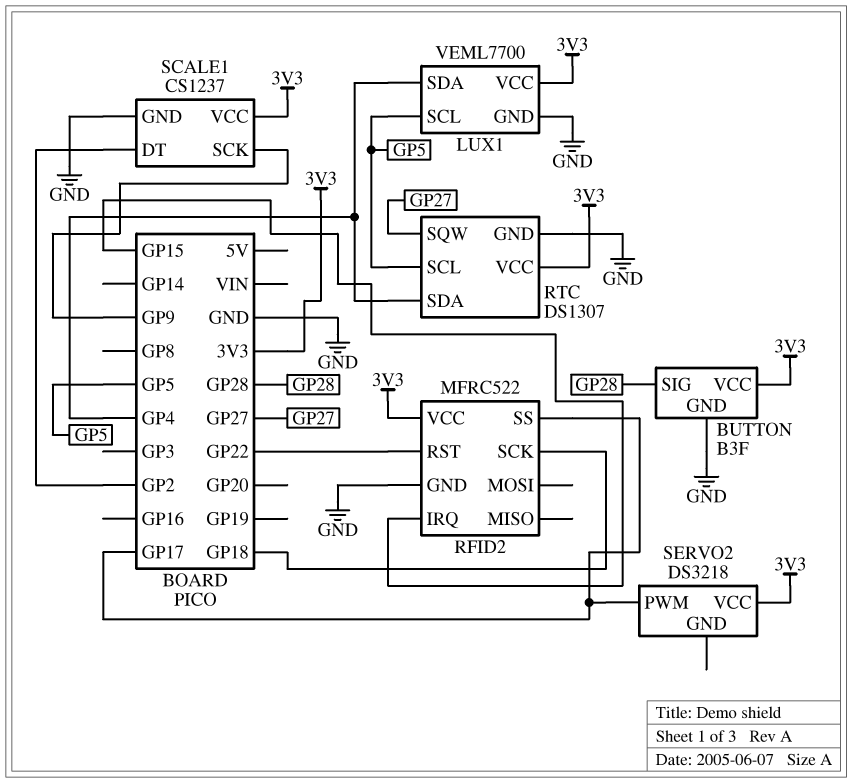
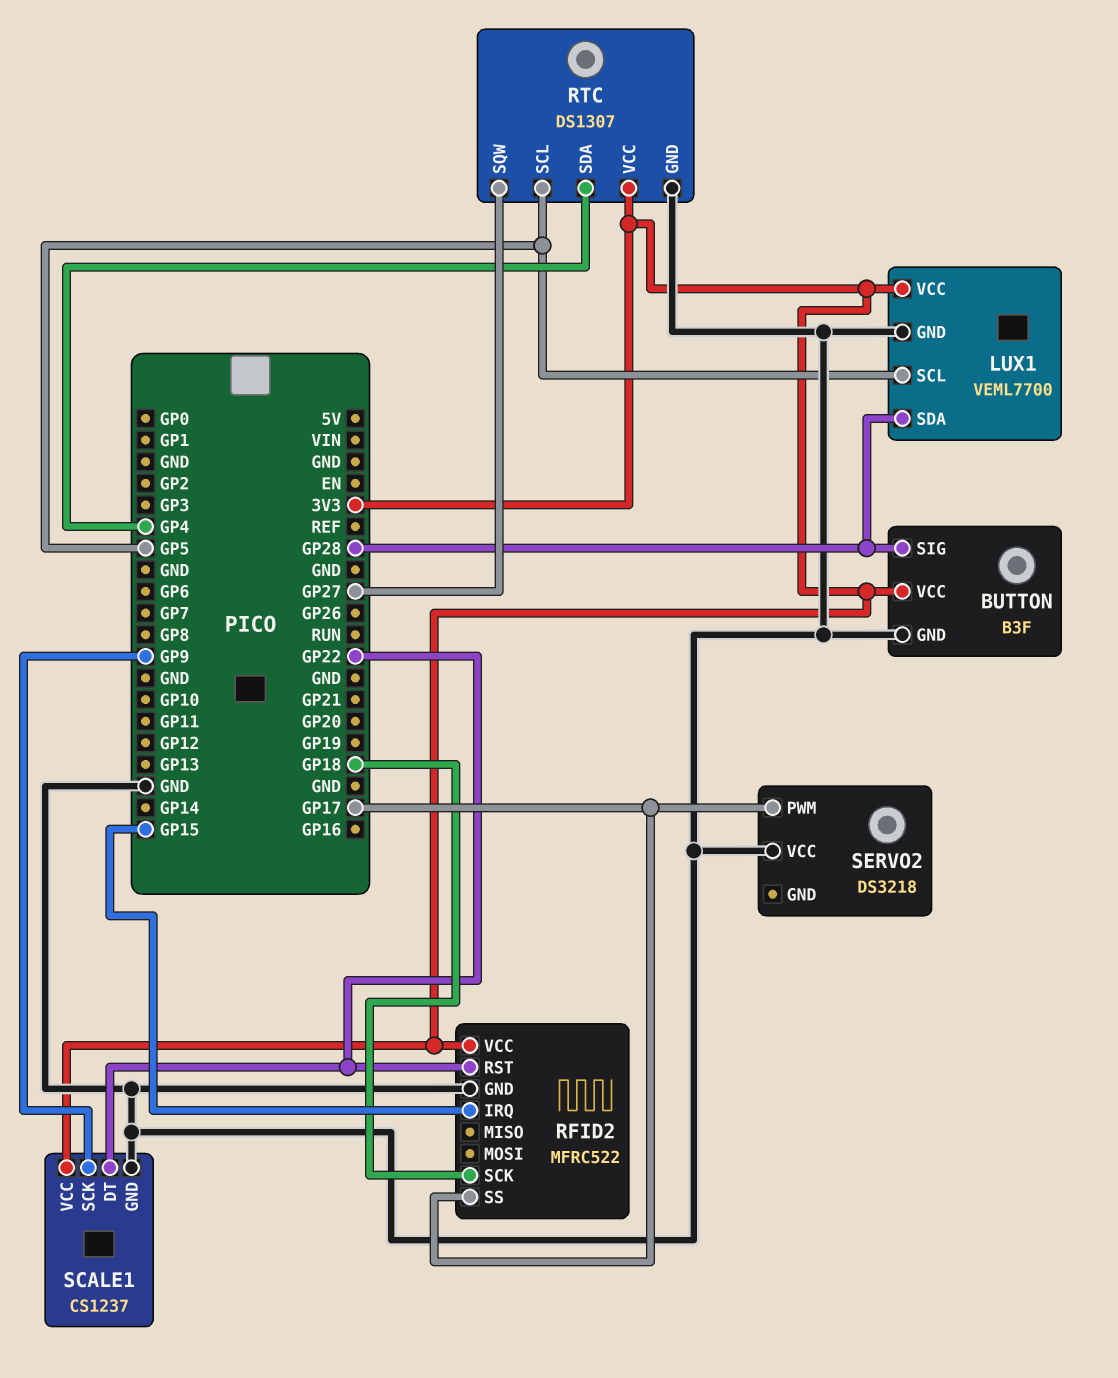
LUX1 pin SDA: GP4 -> GP28
SCALE1 pin DT: GP2 -> GP22
SERVO2 pin VCC: 3V3 -> GND

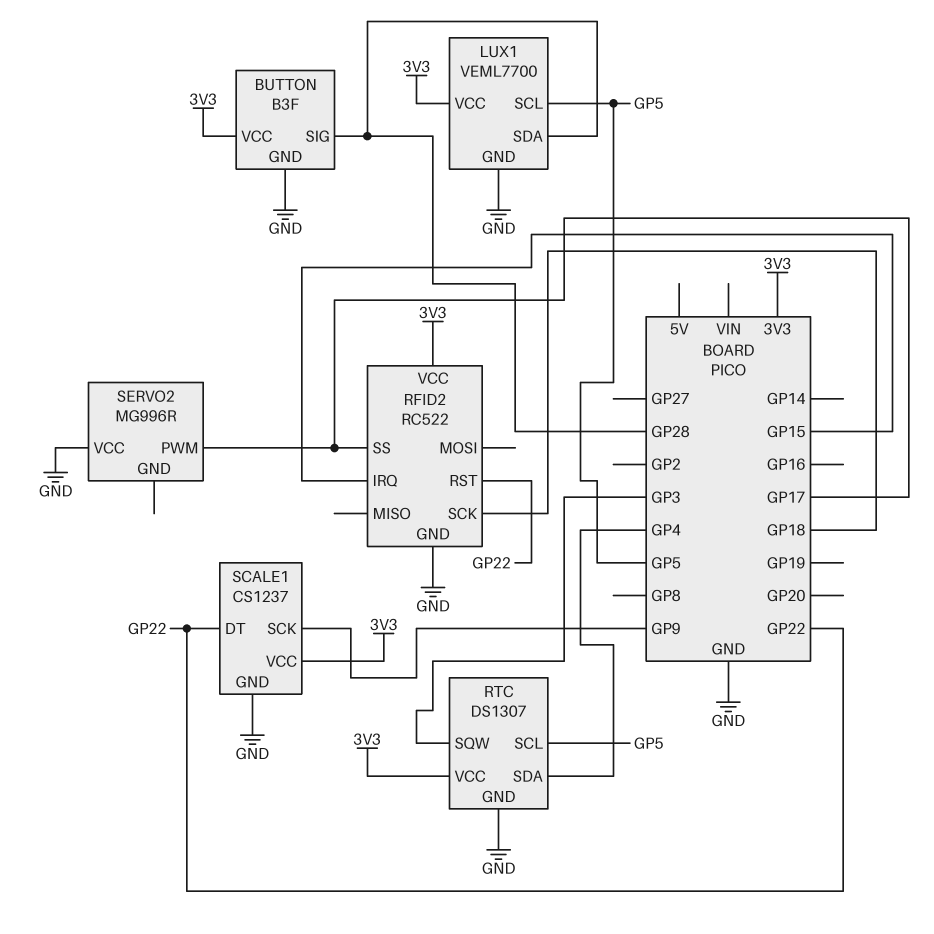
RFID2: MFRC522 -> RC522
RTC pin SQW: GP27 -> GP3
SERVO2: DS3218 -> MG996R

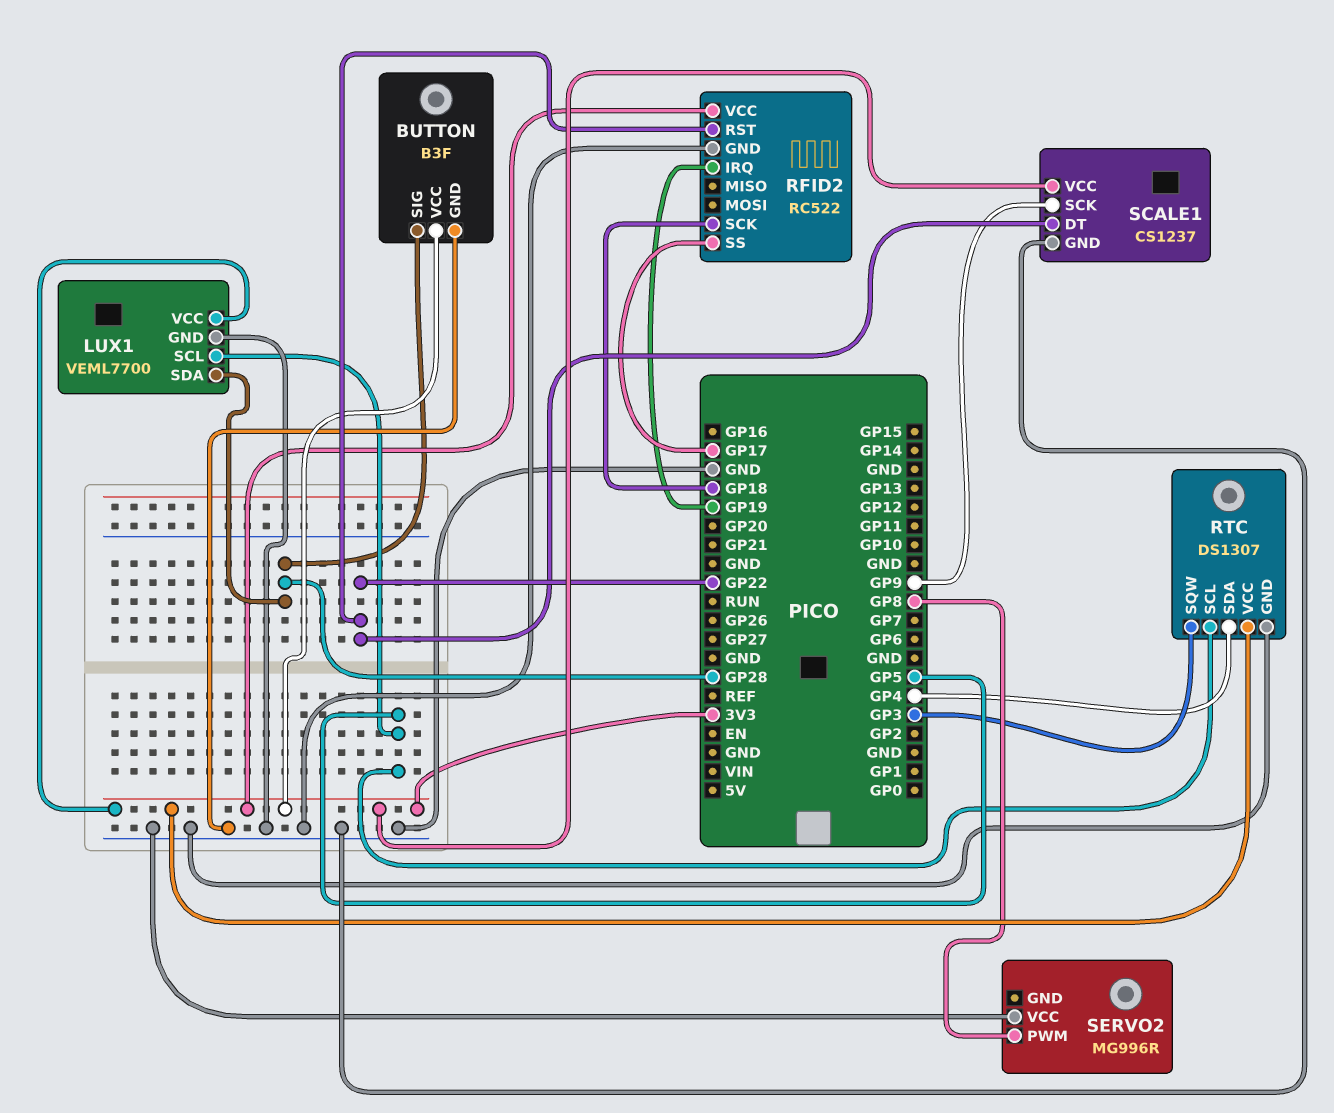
RFID2 pin IRQ: GP15 -> GP19
SERVO2 pin PWM: GP17 -> GP8

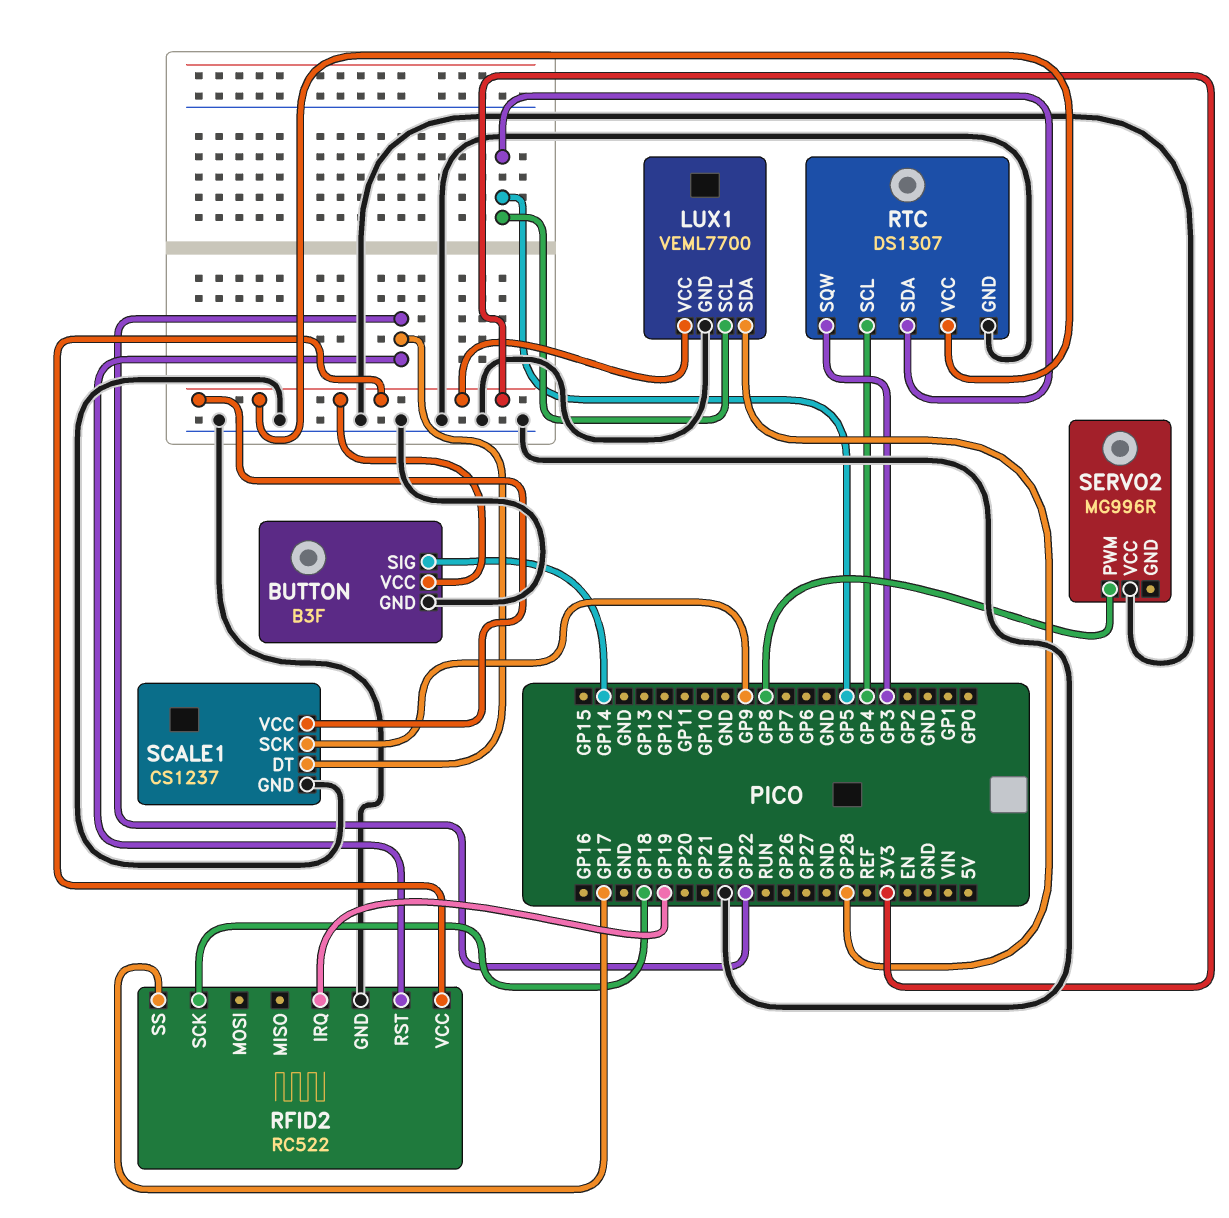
BUTTON pin SIG: GP28 -> GP14
RTC pin SCL: GP5 -> GP4
RTC pin SDA: GP4 -> GP5

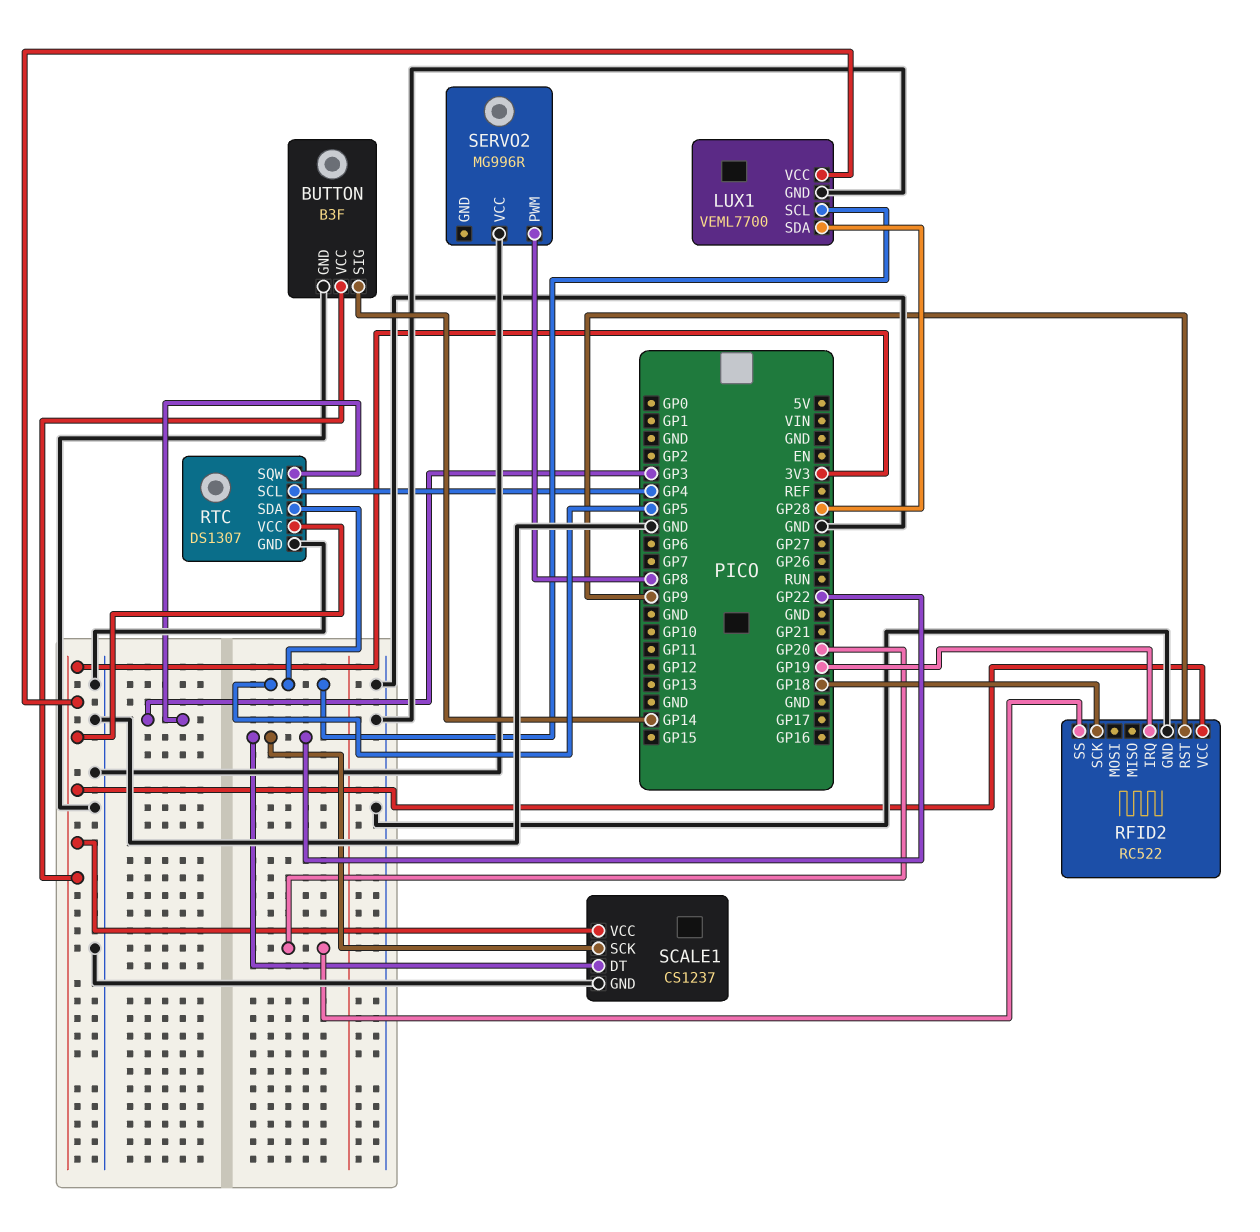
RFID2 pin RST: GP22 -> GP9
RFID2 pin SS: GP17 -> GP20
SCALE1 pin SCK: GP9 -> GP22

